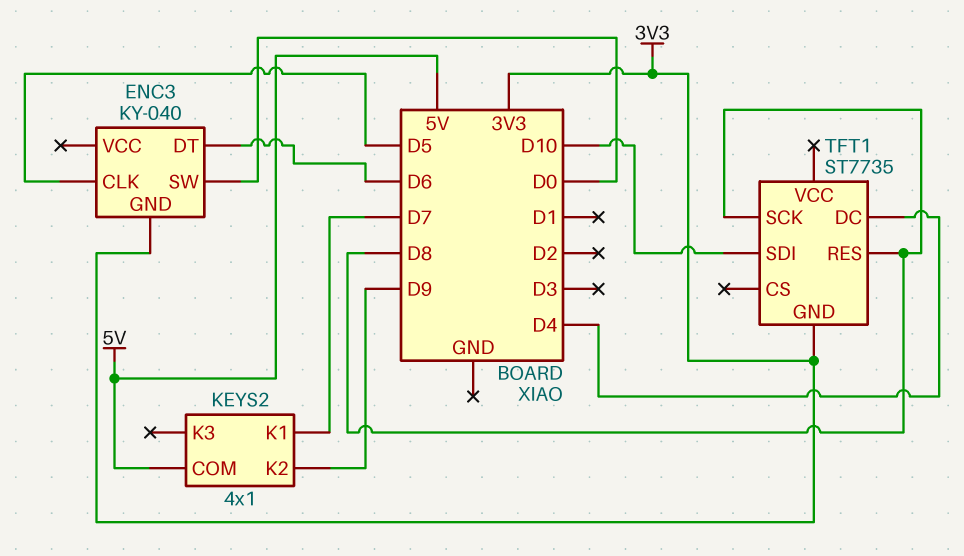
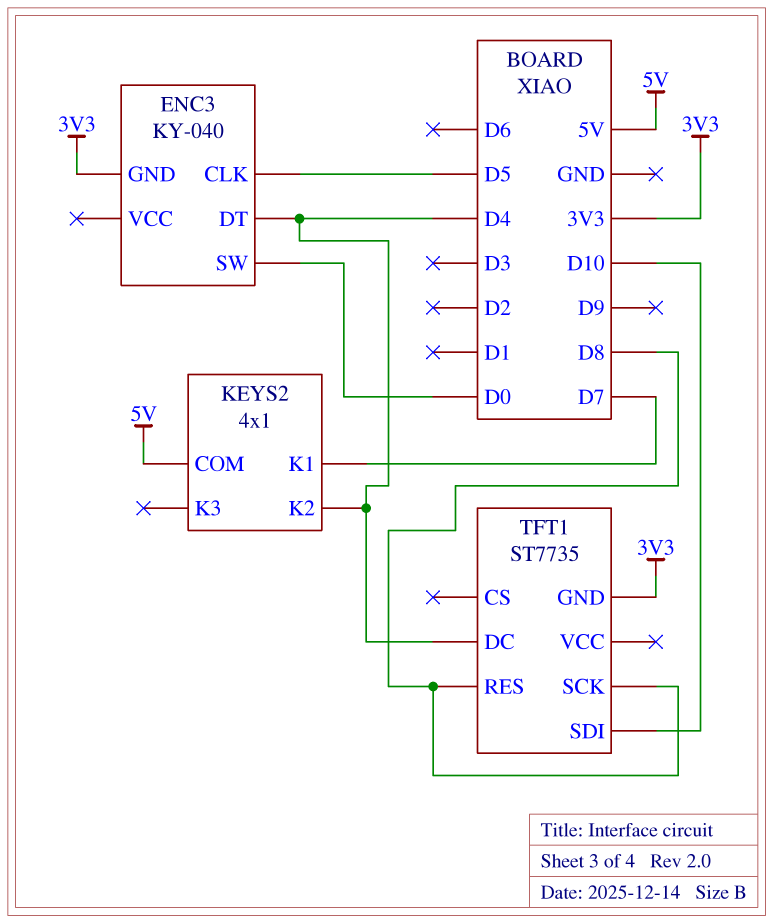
ENC3 pin DT: D6 -> D4
KEYS2 pin K2: D9 -> D4

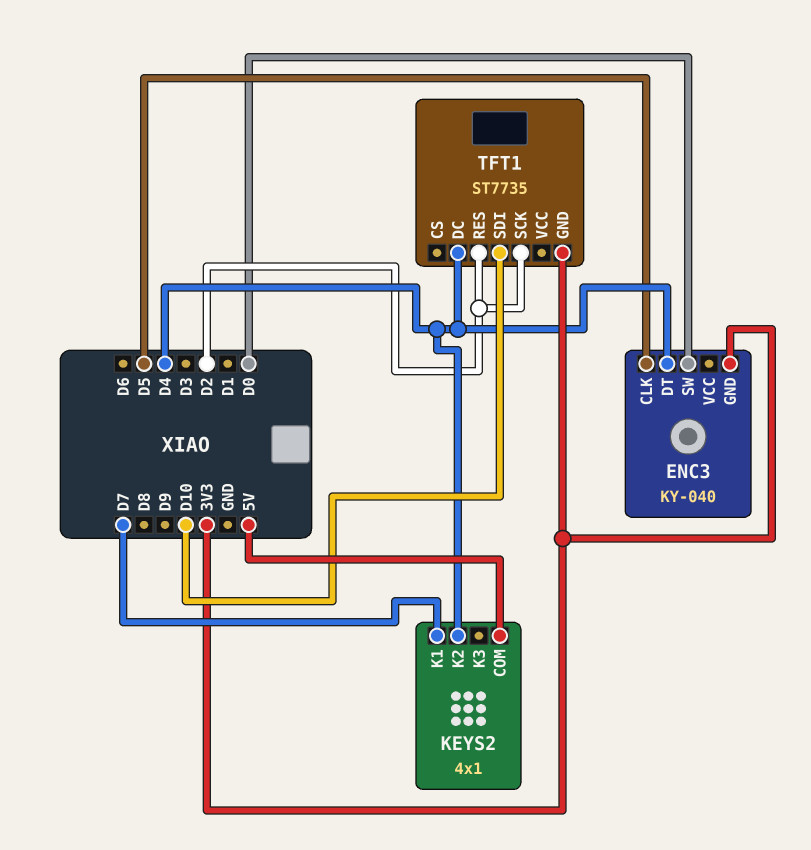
TFT1 pin RES: D8 -> D2
TFT1 pin SCK: D8 -> D2

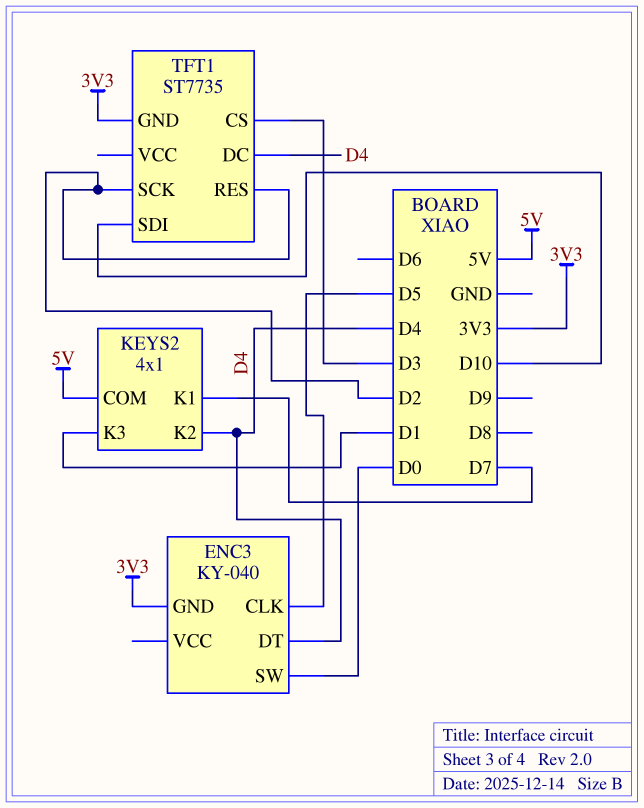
KEYS2 pin K3: none -> D1
TFT1 pin CS: none -> D3

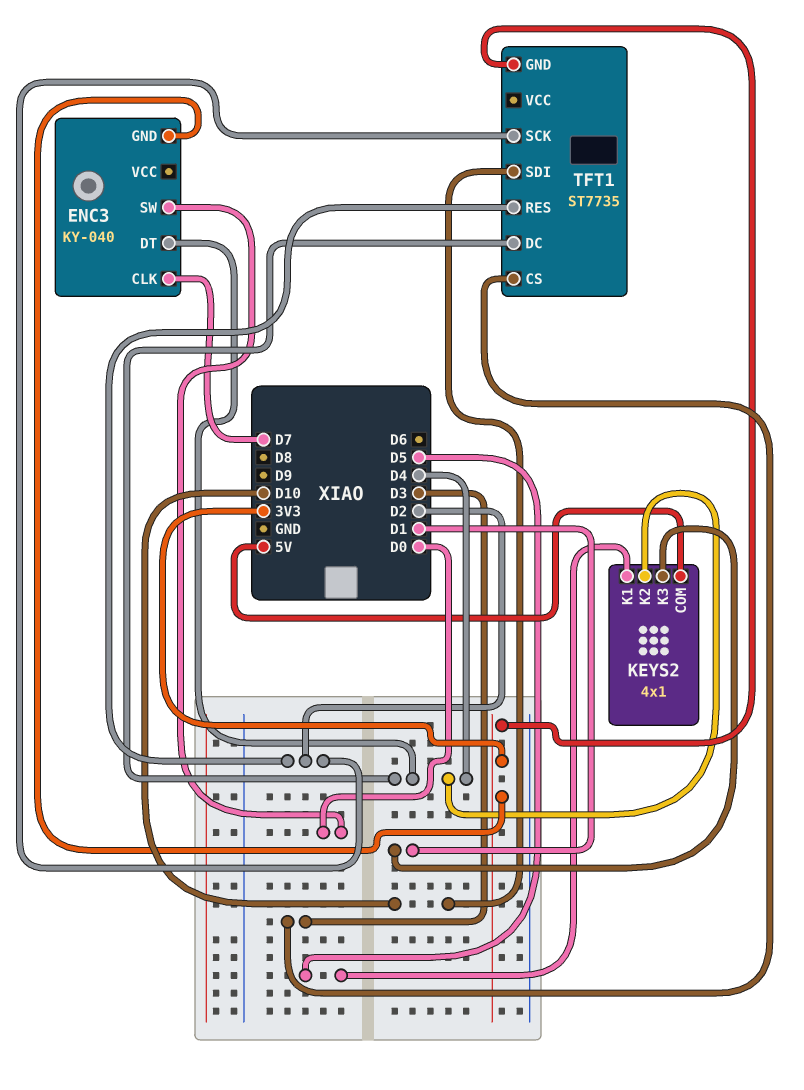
ENC3 pin CLK: D5 -> D7
KEYS2 pin K1: D7 -> D5

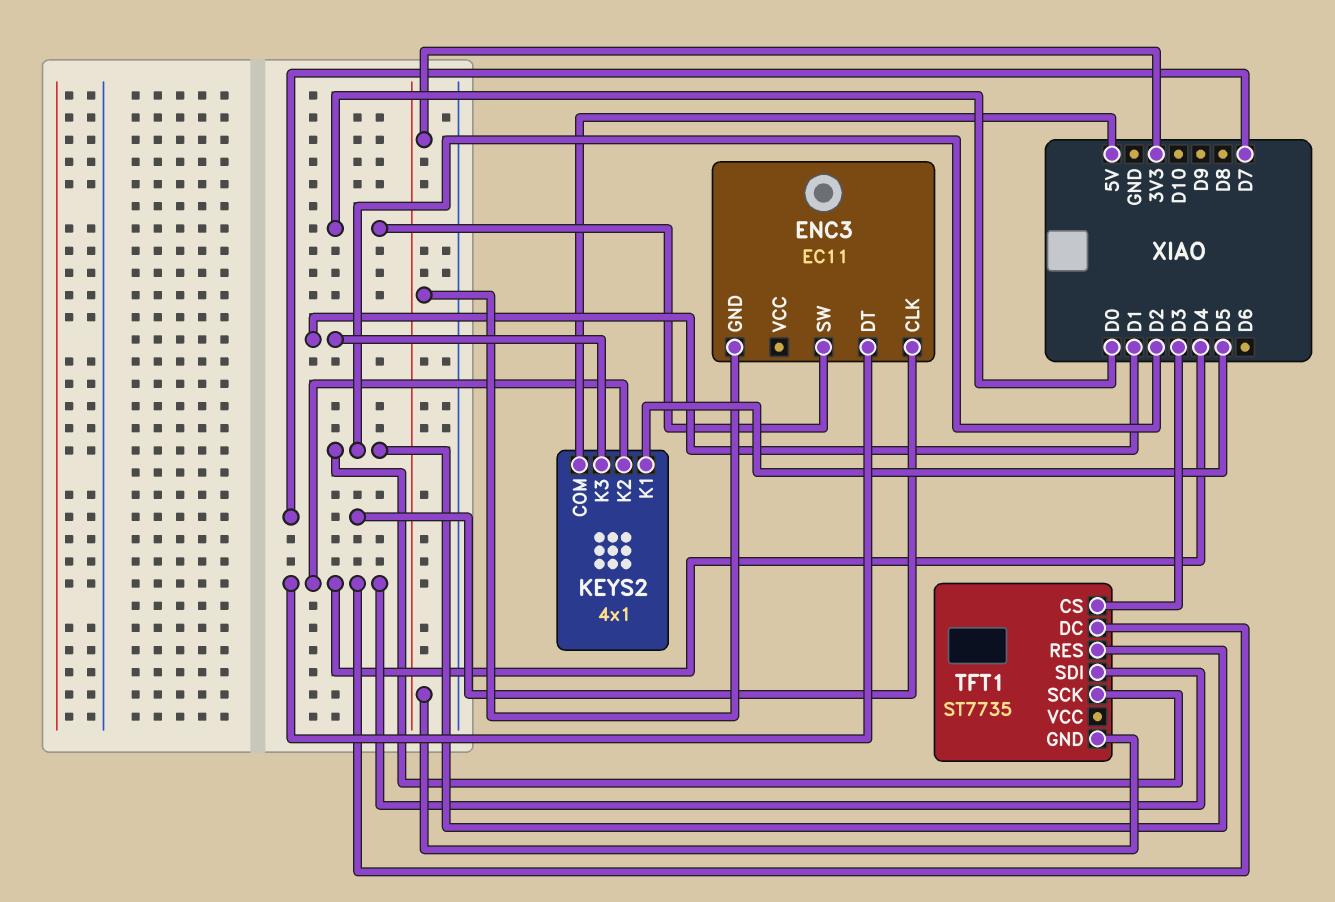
ENC3: KY-040 -> EC11
TFT1 pin SDI: D10 -> D4

